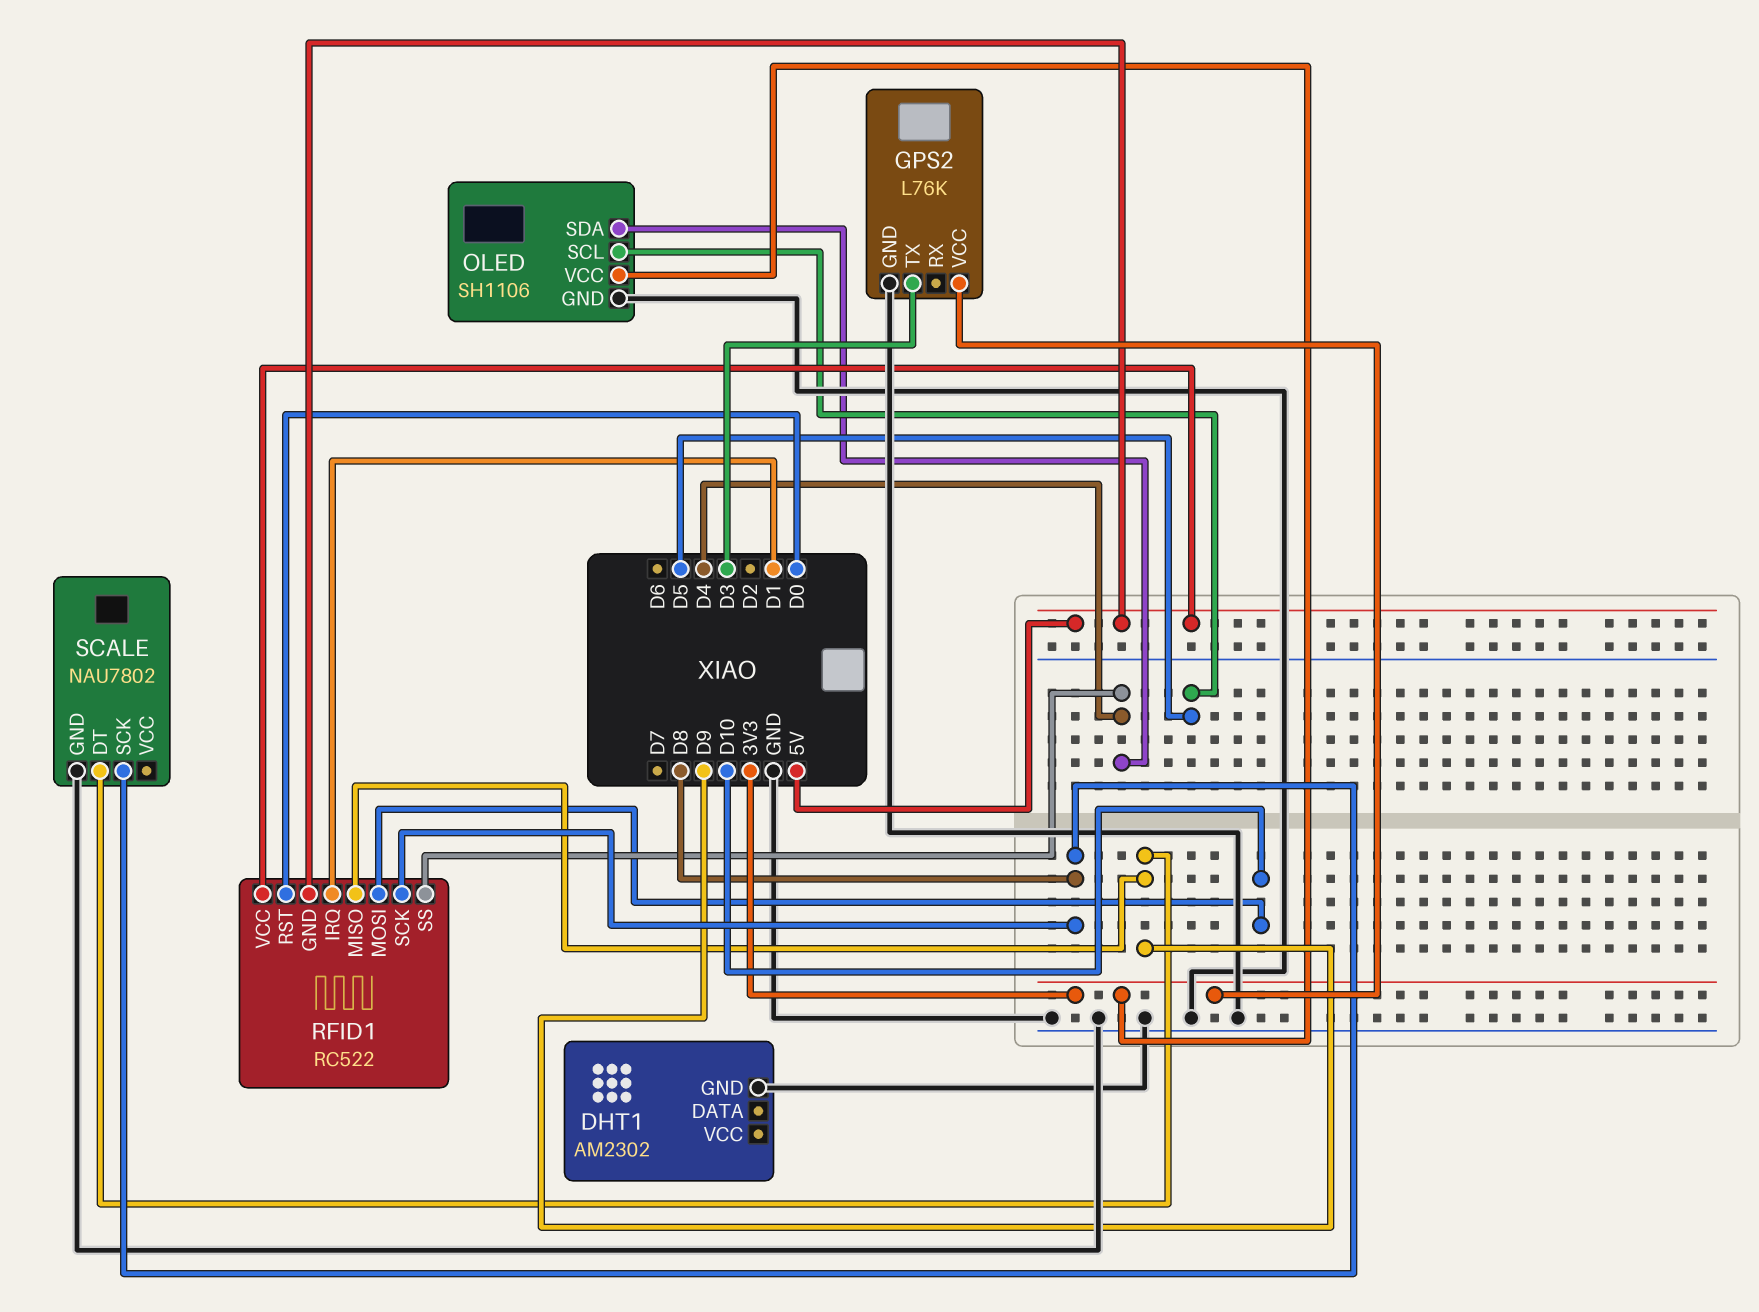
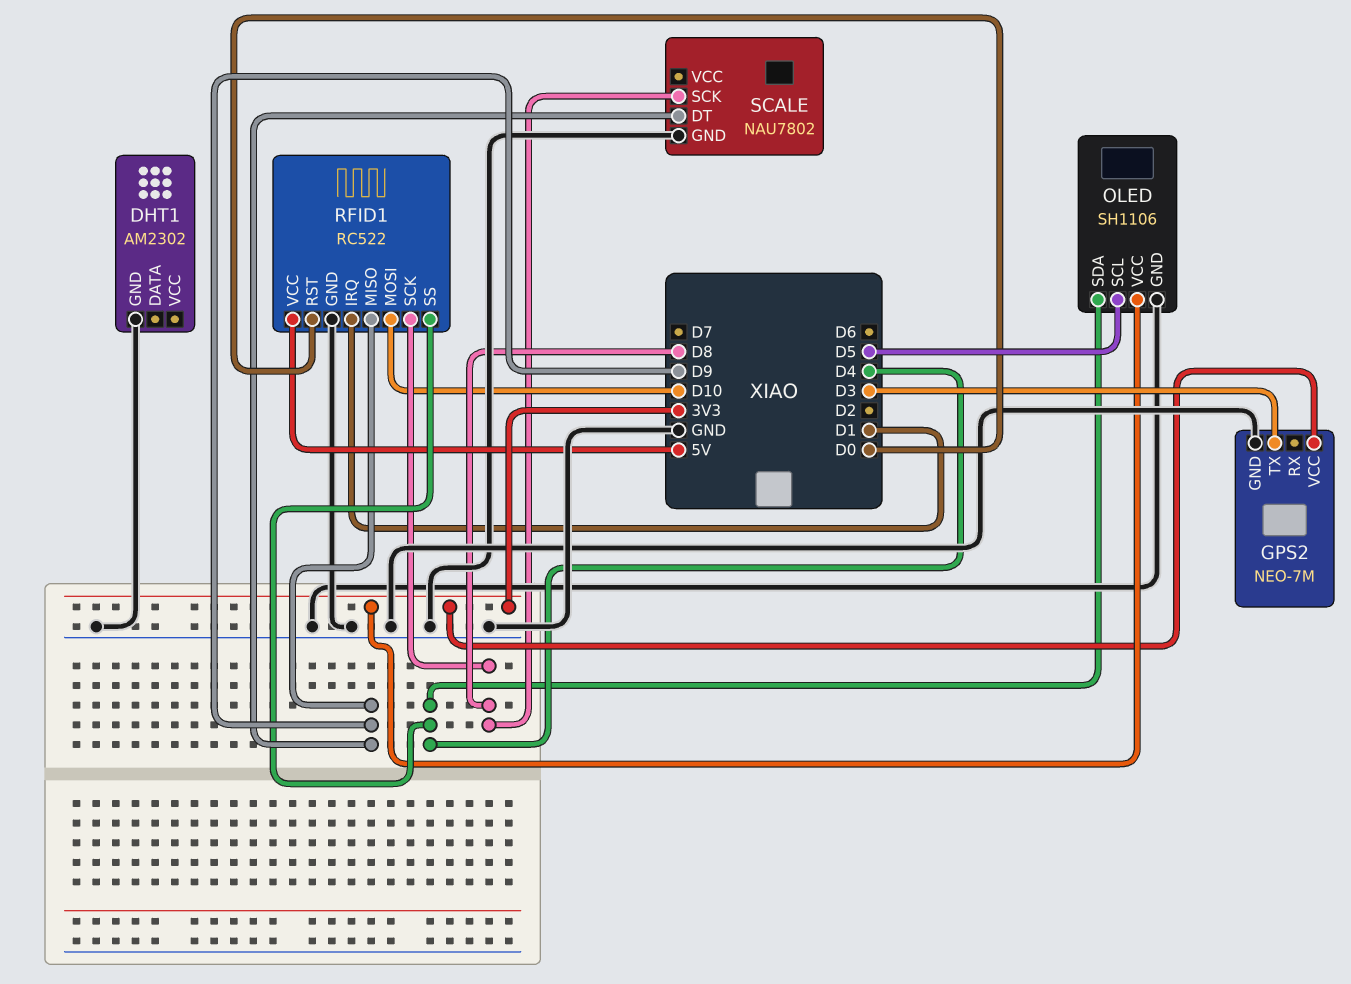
GPS2: L76K -> NEO-7M
RFID1 pin GND: 5V -> GND

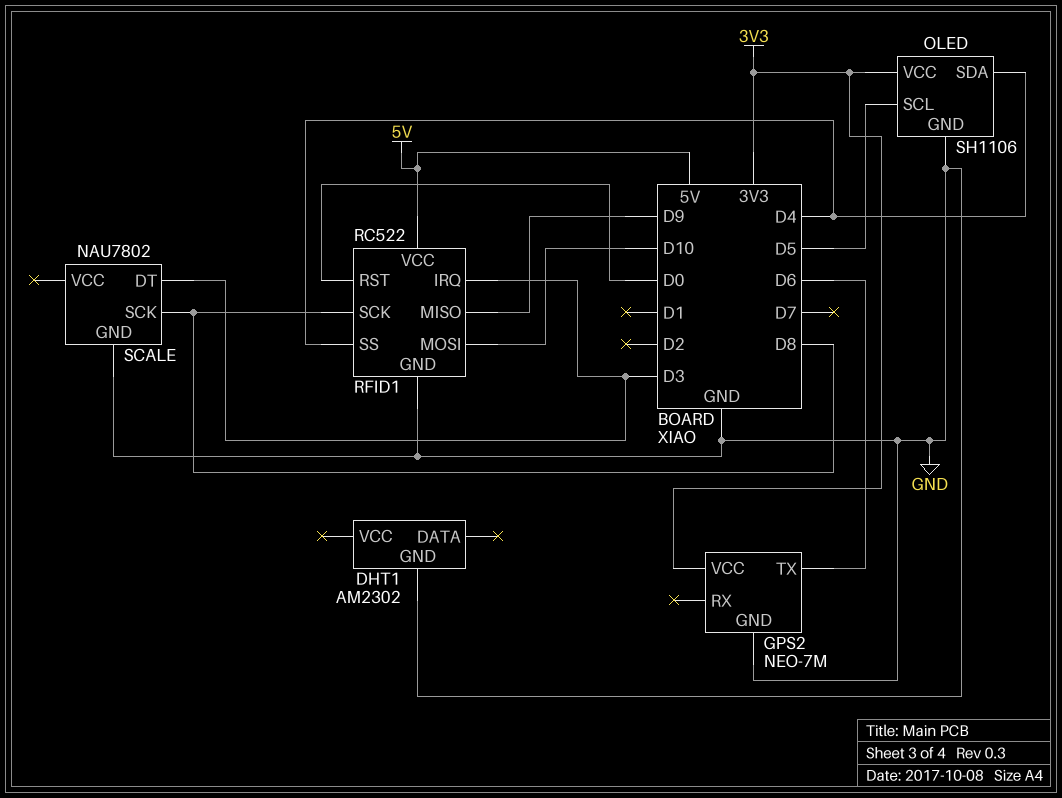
GPS2 pin TX: D3 -> D6
RFID1 pin IRQ: D1 -> D3
SCALE pin DT: D9 -> D3

